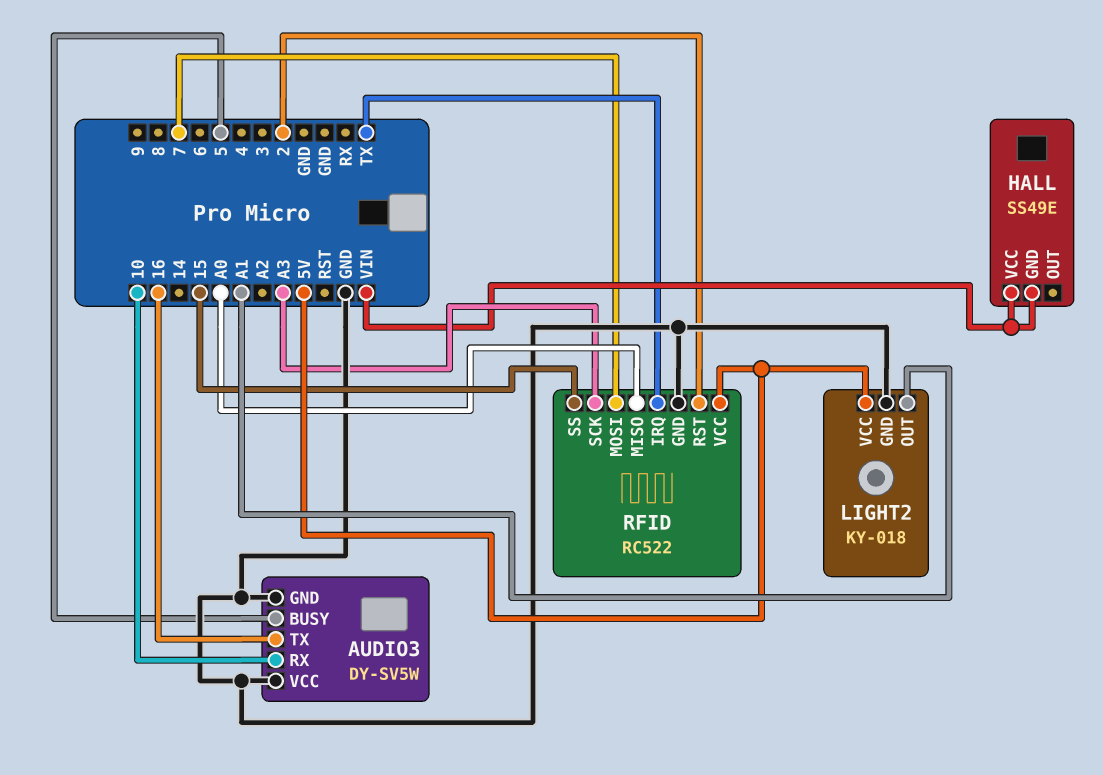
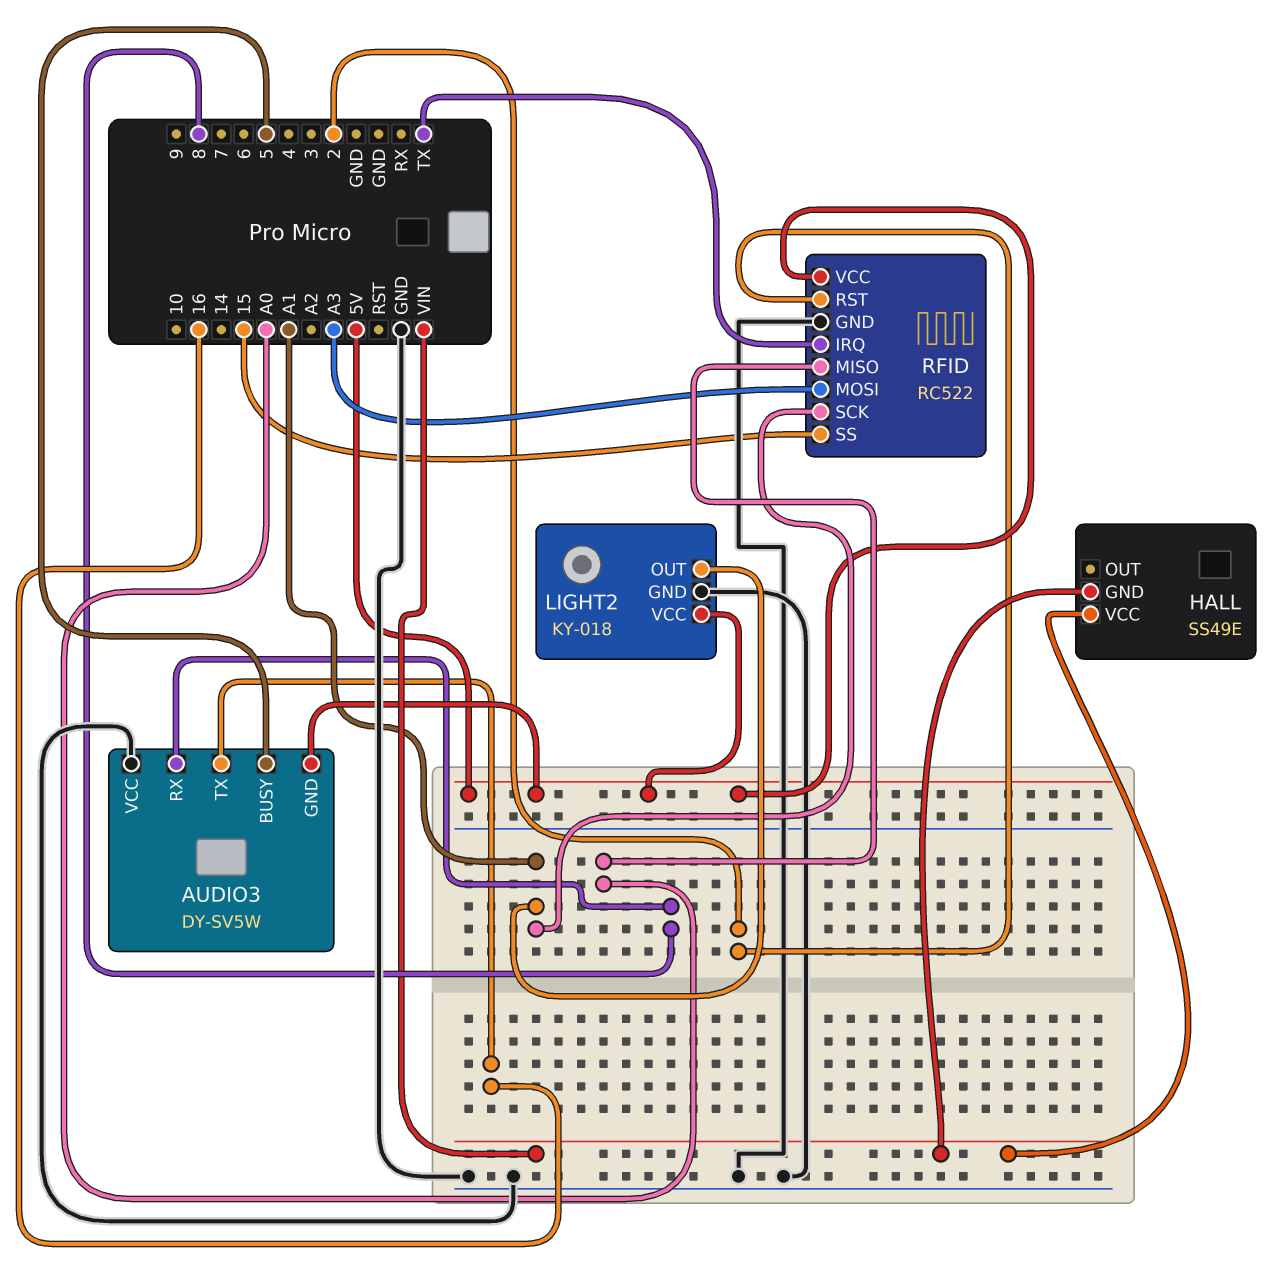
AUDIO3 pin GND: GND -> 5V
AUDIO3 pin RX: 10 -> 8
RFID pin MOSI: 7 -> A3
RFID pin SCK: A3 -> A1

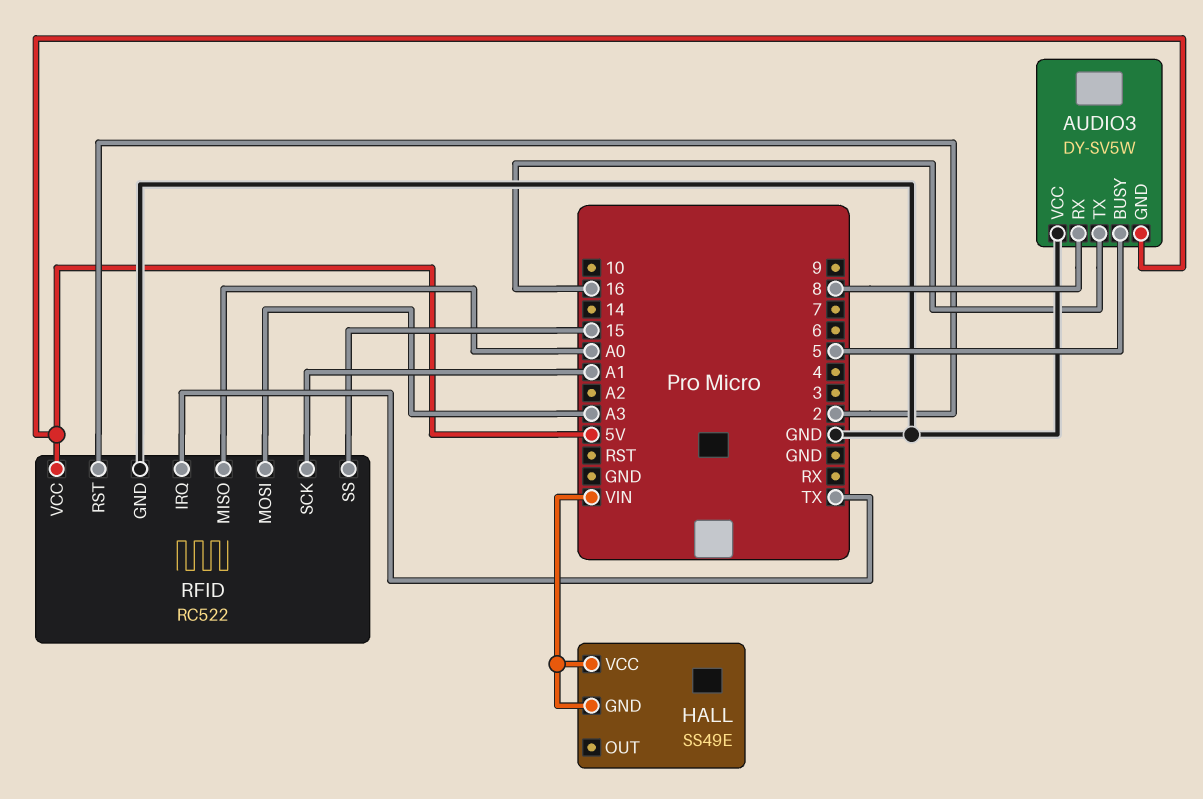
LIGHT2: KY-018 -> none
LIGHT2 pin GND: GND -> none
LIGHT2 pin OUT: A1 -> none
LIGHT2 pin VCC: 5V -> none

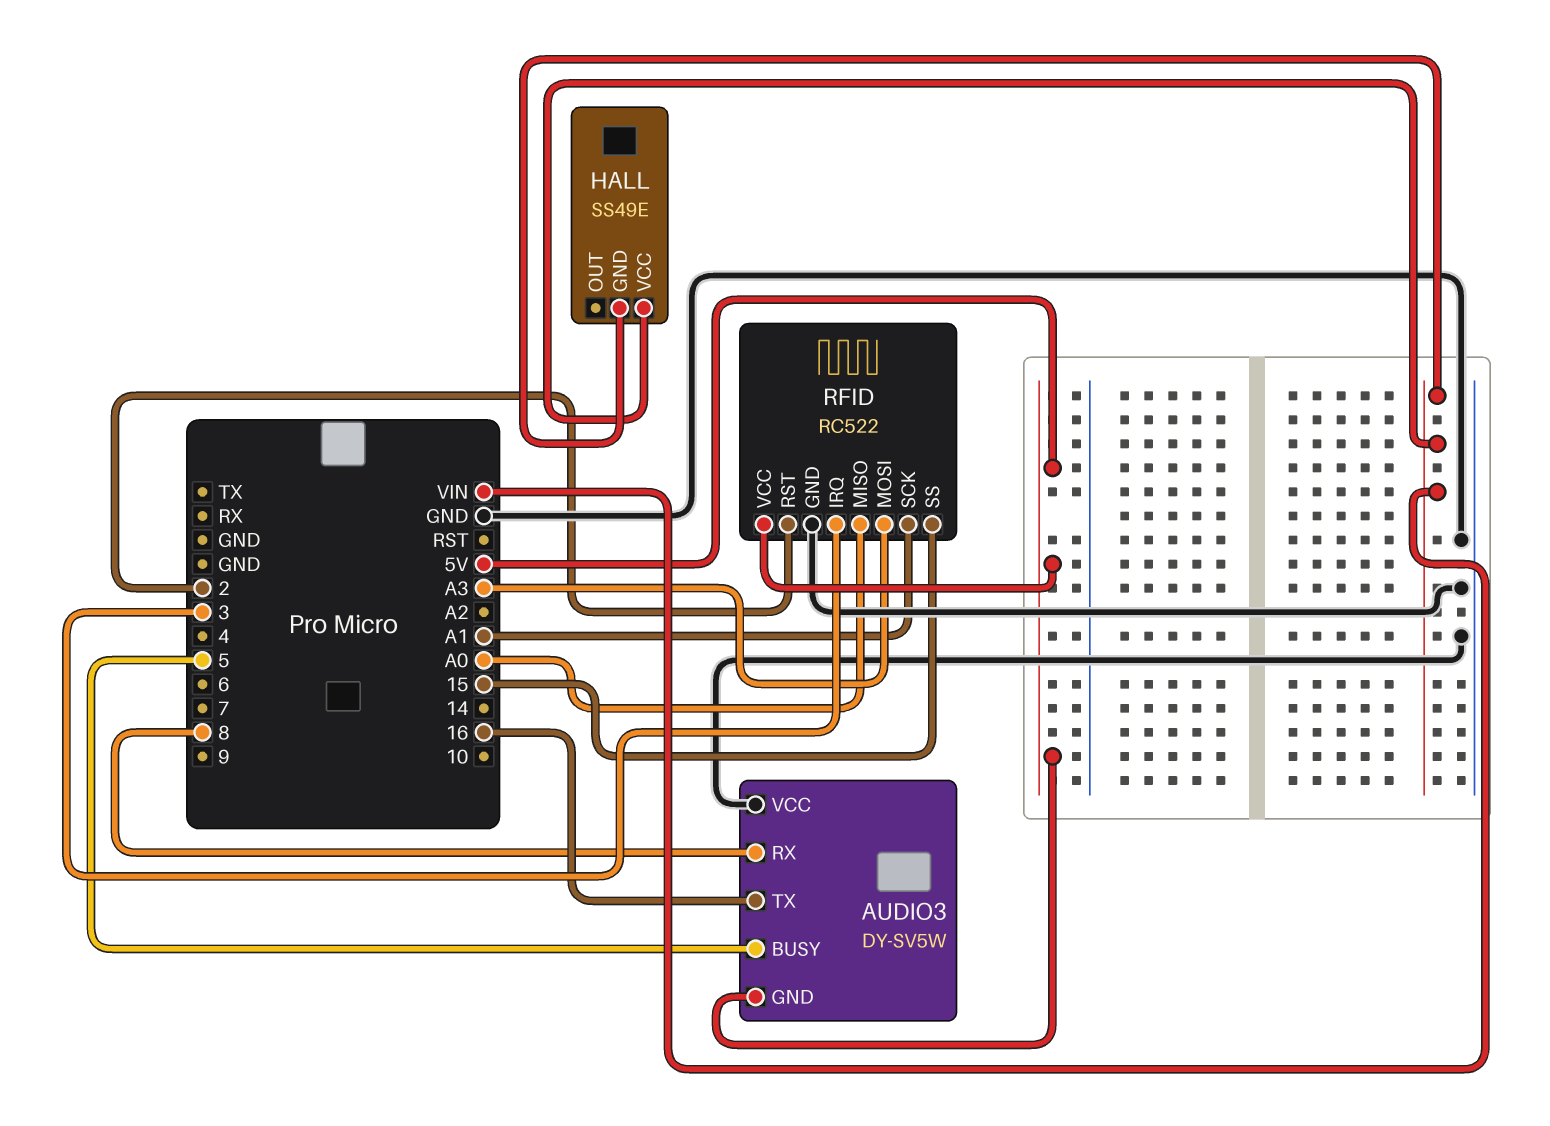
RFID pin IRQ: TX -> 3

